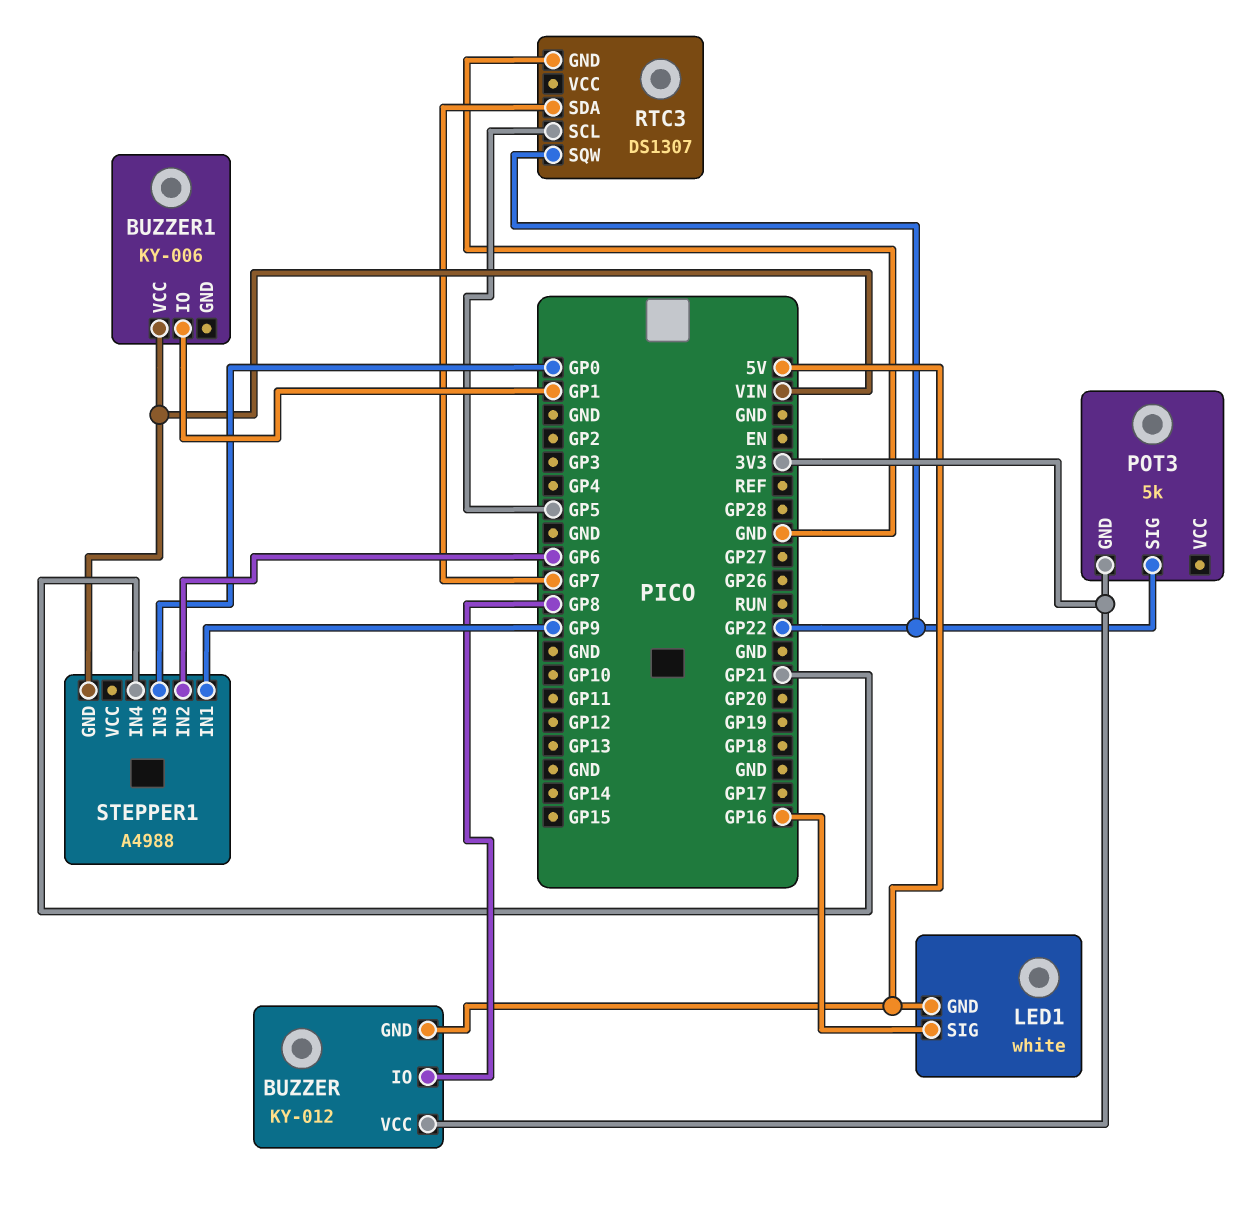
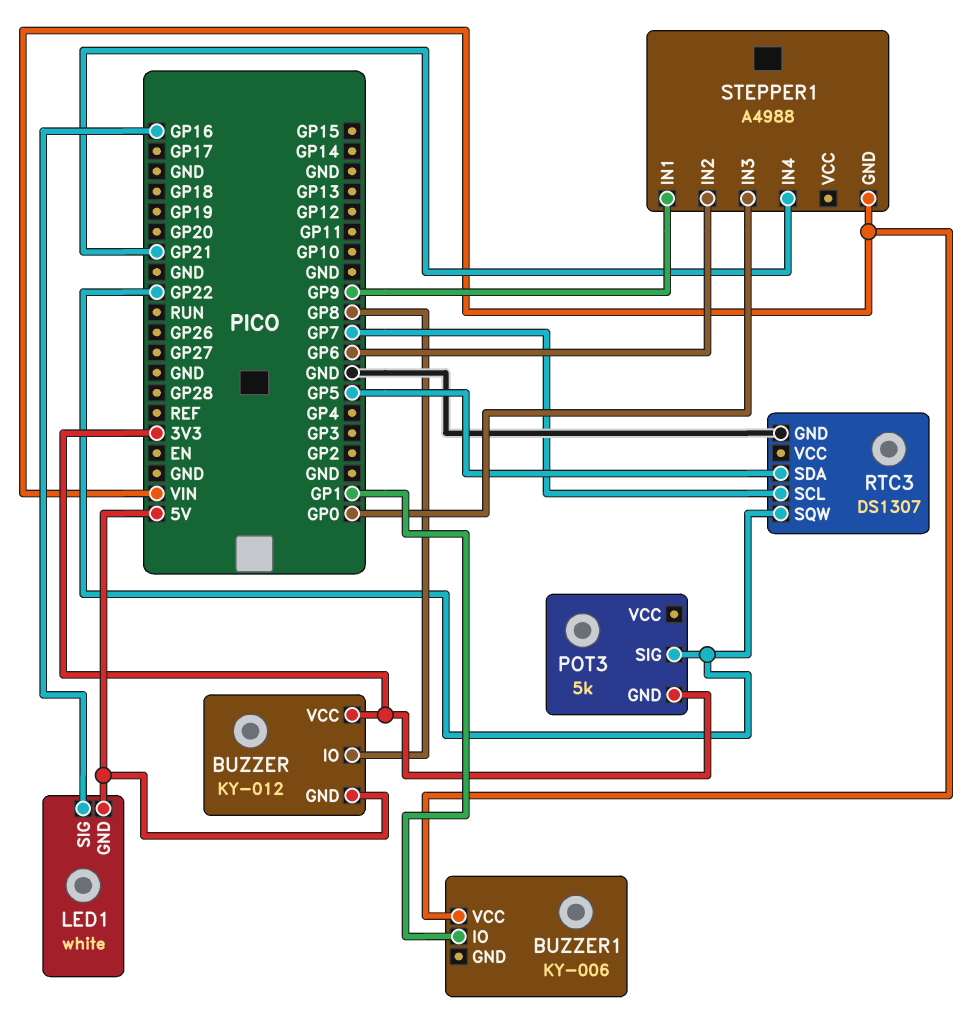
RTC3 pin SCL: GP5 -> GP7
RTC3 pin SDA: GP7 -> GP5

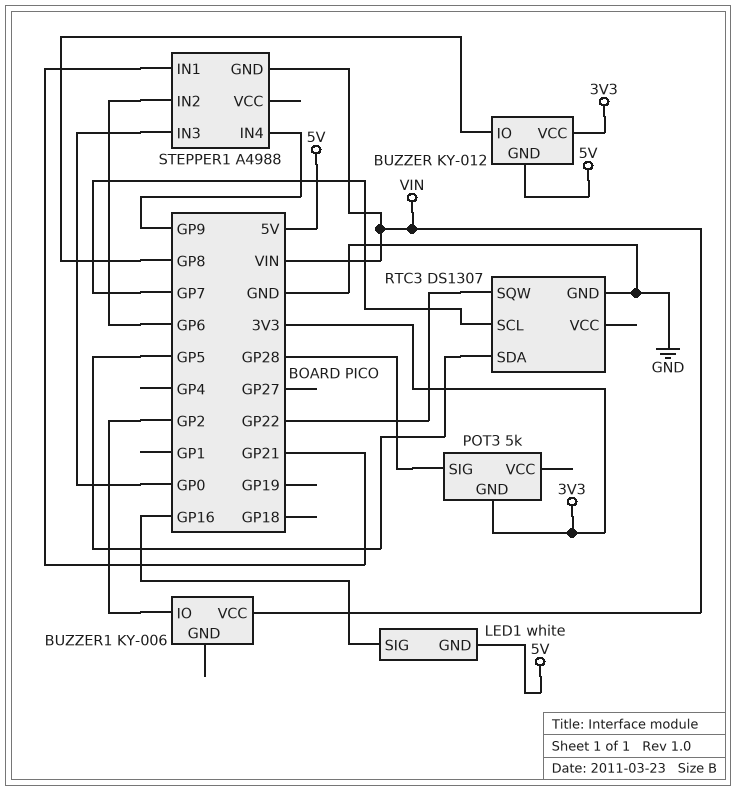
BUZZER1 pin IO: GP1 -> GP2
POT3 pin SIG: GP22 -> GP28
STEPPER1 pin IN1: GP9 -> GP21
STEPPER1 pin IN4: GP21 -> GP9

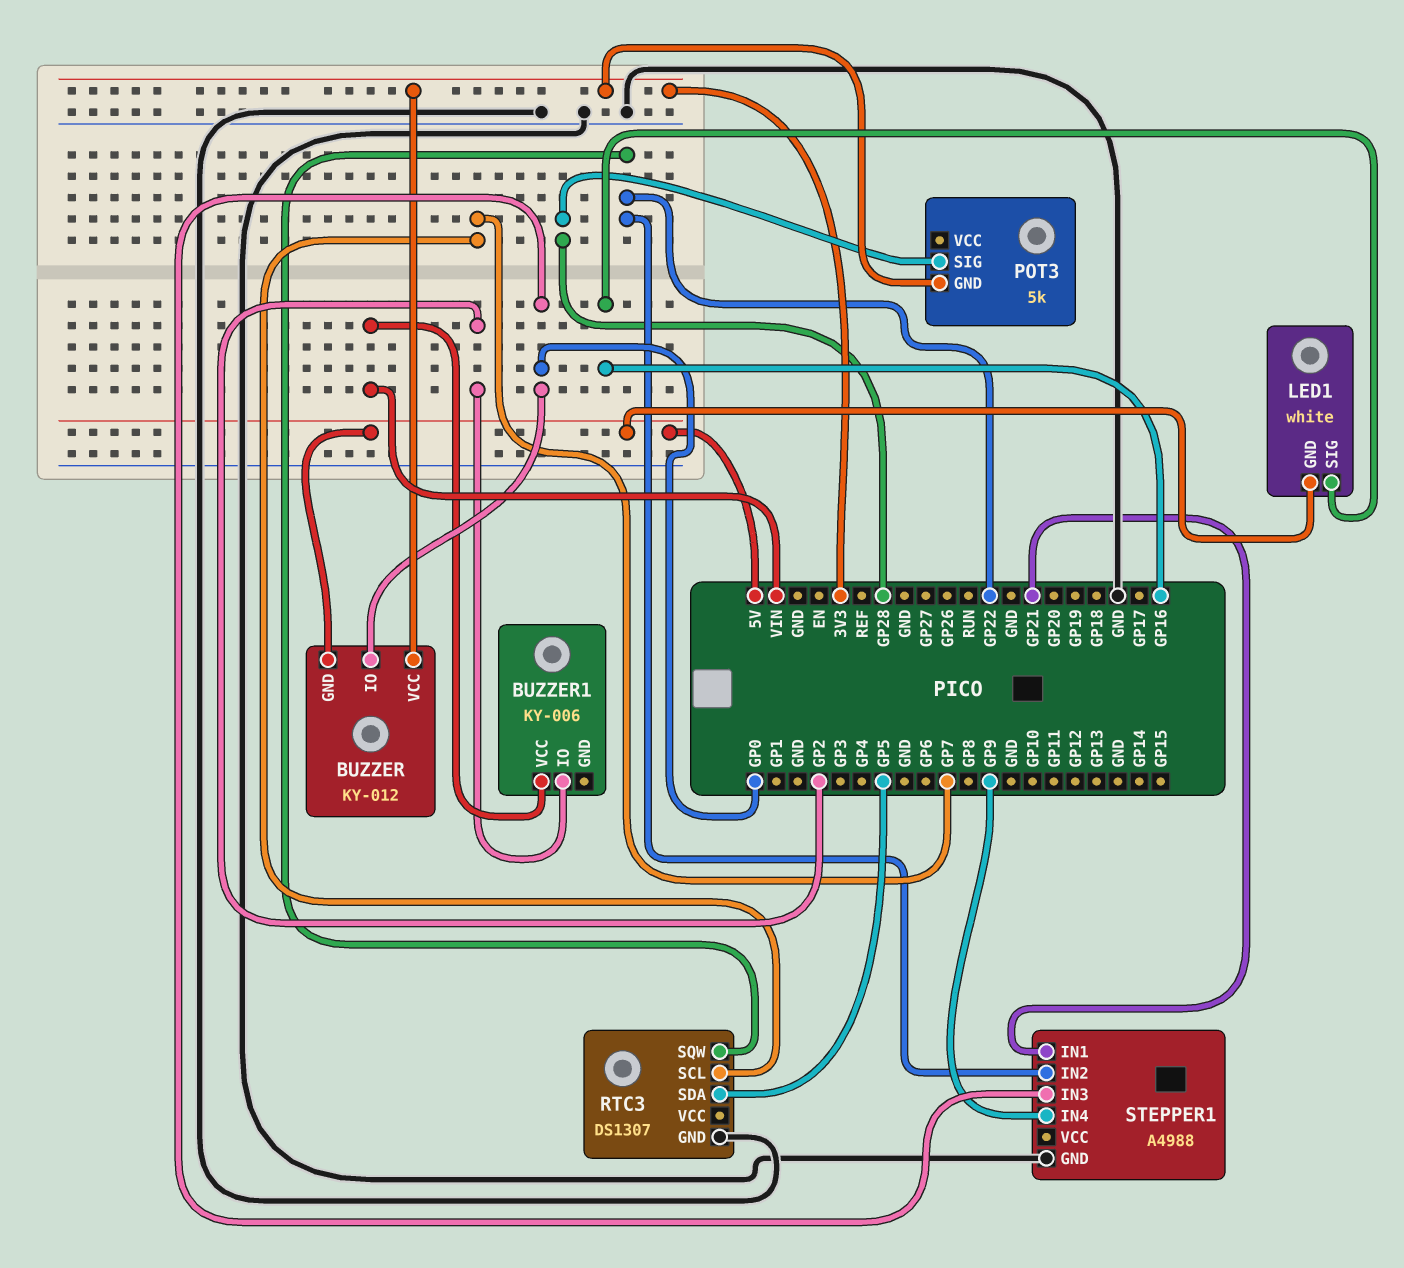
BUZZER pin IO: GP8 -> GP0
STEPPER1 pin GND: VIN -> GND
STEPPER1 pin IN2: GP6 -> GP22

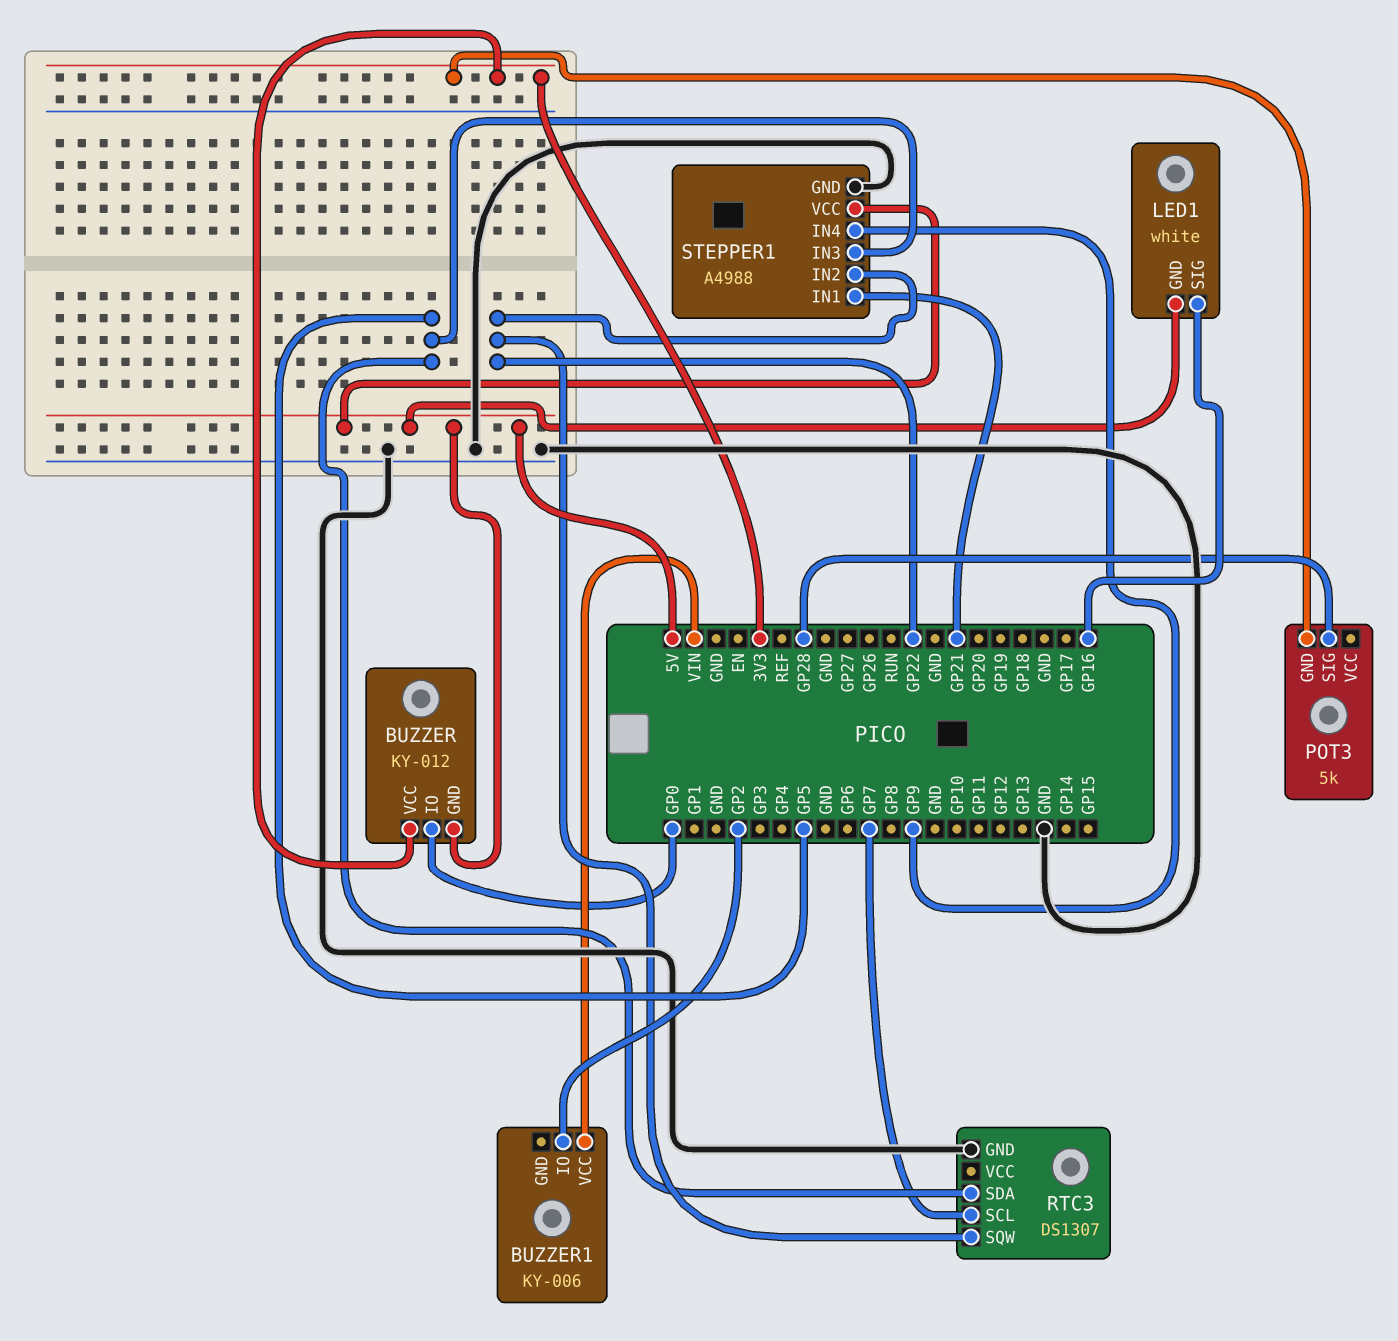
STEPPER1 pin IN3: GP0 -> GP5
STEPPER1 pin VCC: none -> 5V

